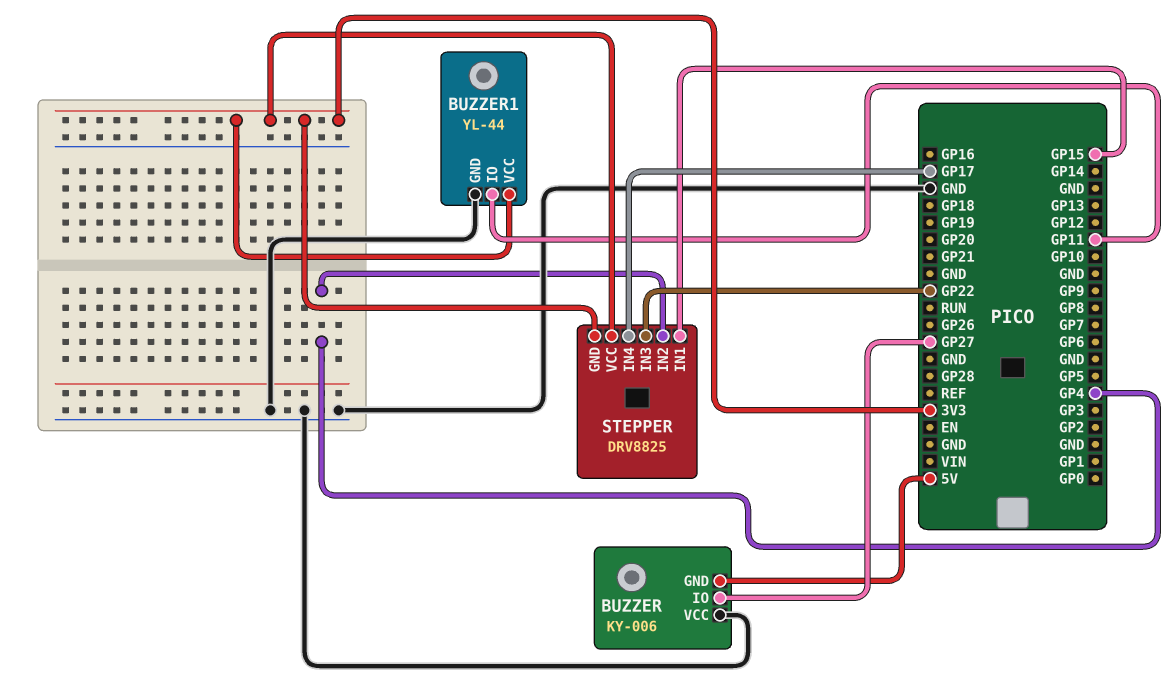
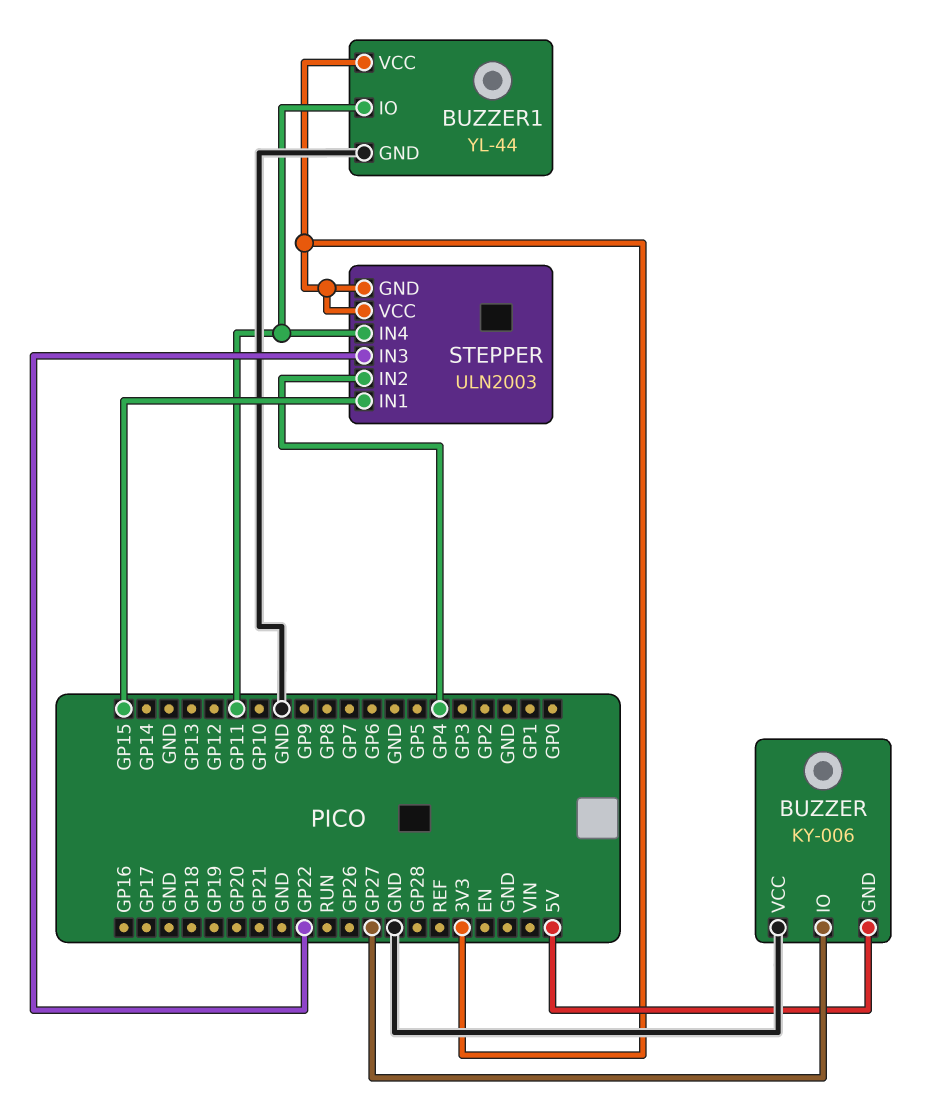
STEPPER: DRV8825 -> ULN2003
STEPPER pin IN4: GP17 -> GP11

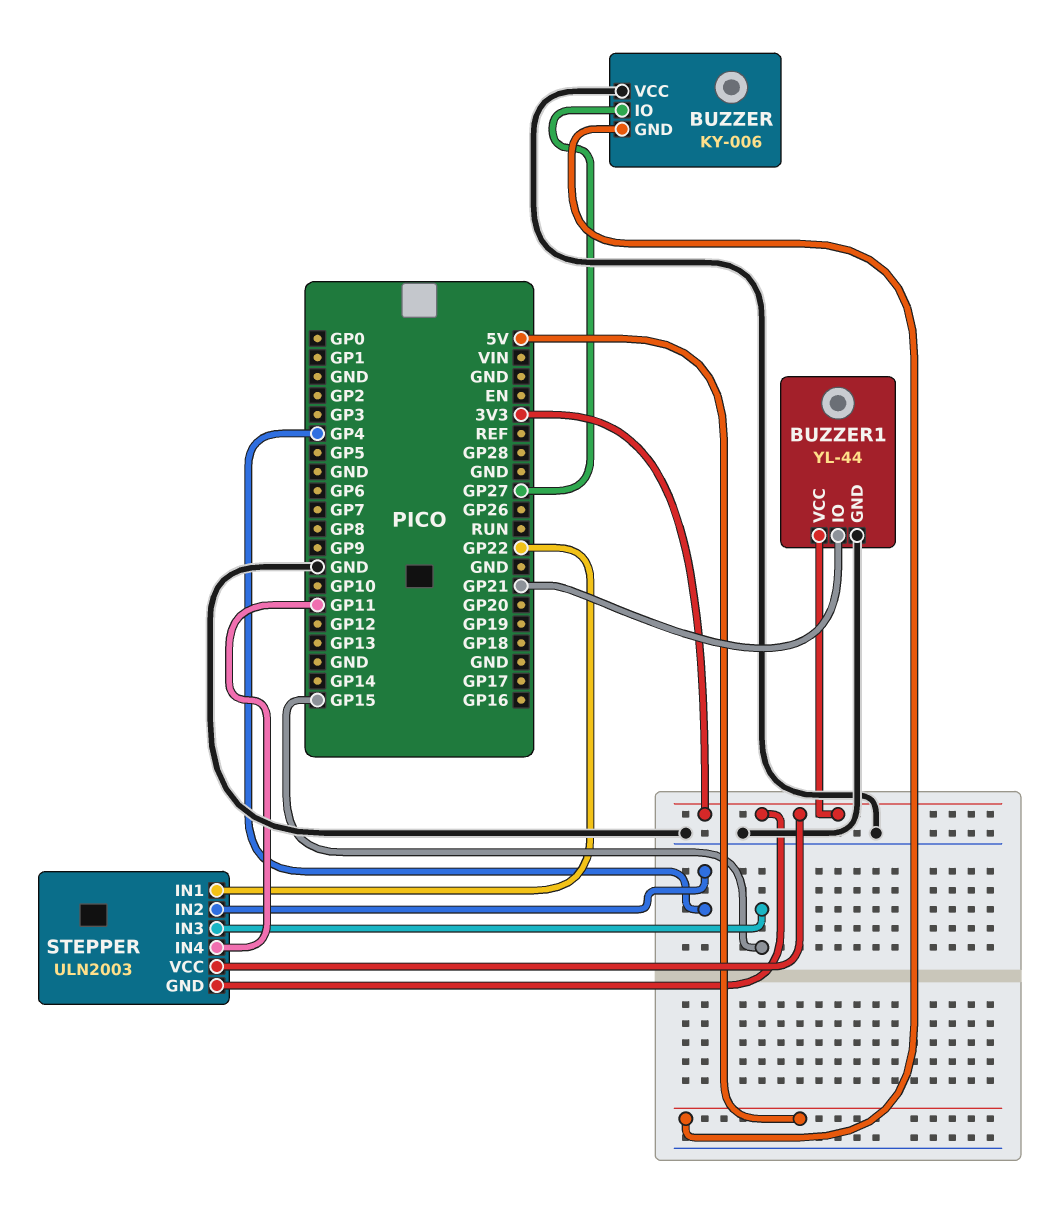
BUZZER1 pin IO: GP11 -> GP21
STEPPER pin IN1: GP15 -> GP22
STEPPER pin IN3: GP22 -> GP15

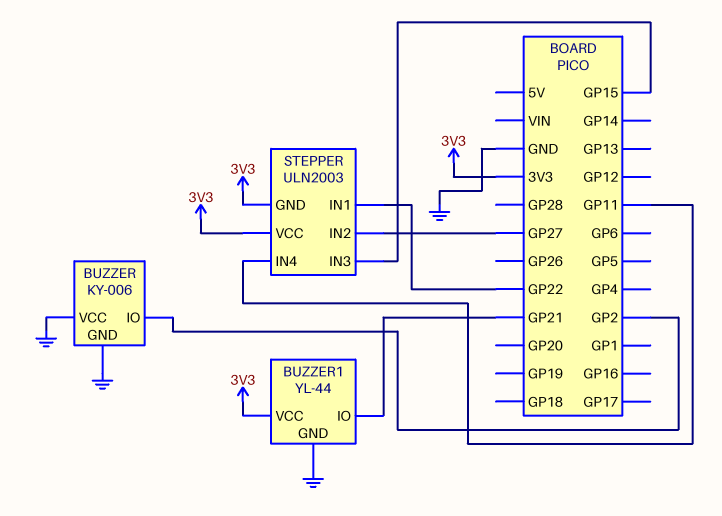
BUZZER pin GND: 5V -> GND
BUZZER pin IO: GP27 -> GP2
STEPPER pin IN2: GP4 -> GP27

